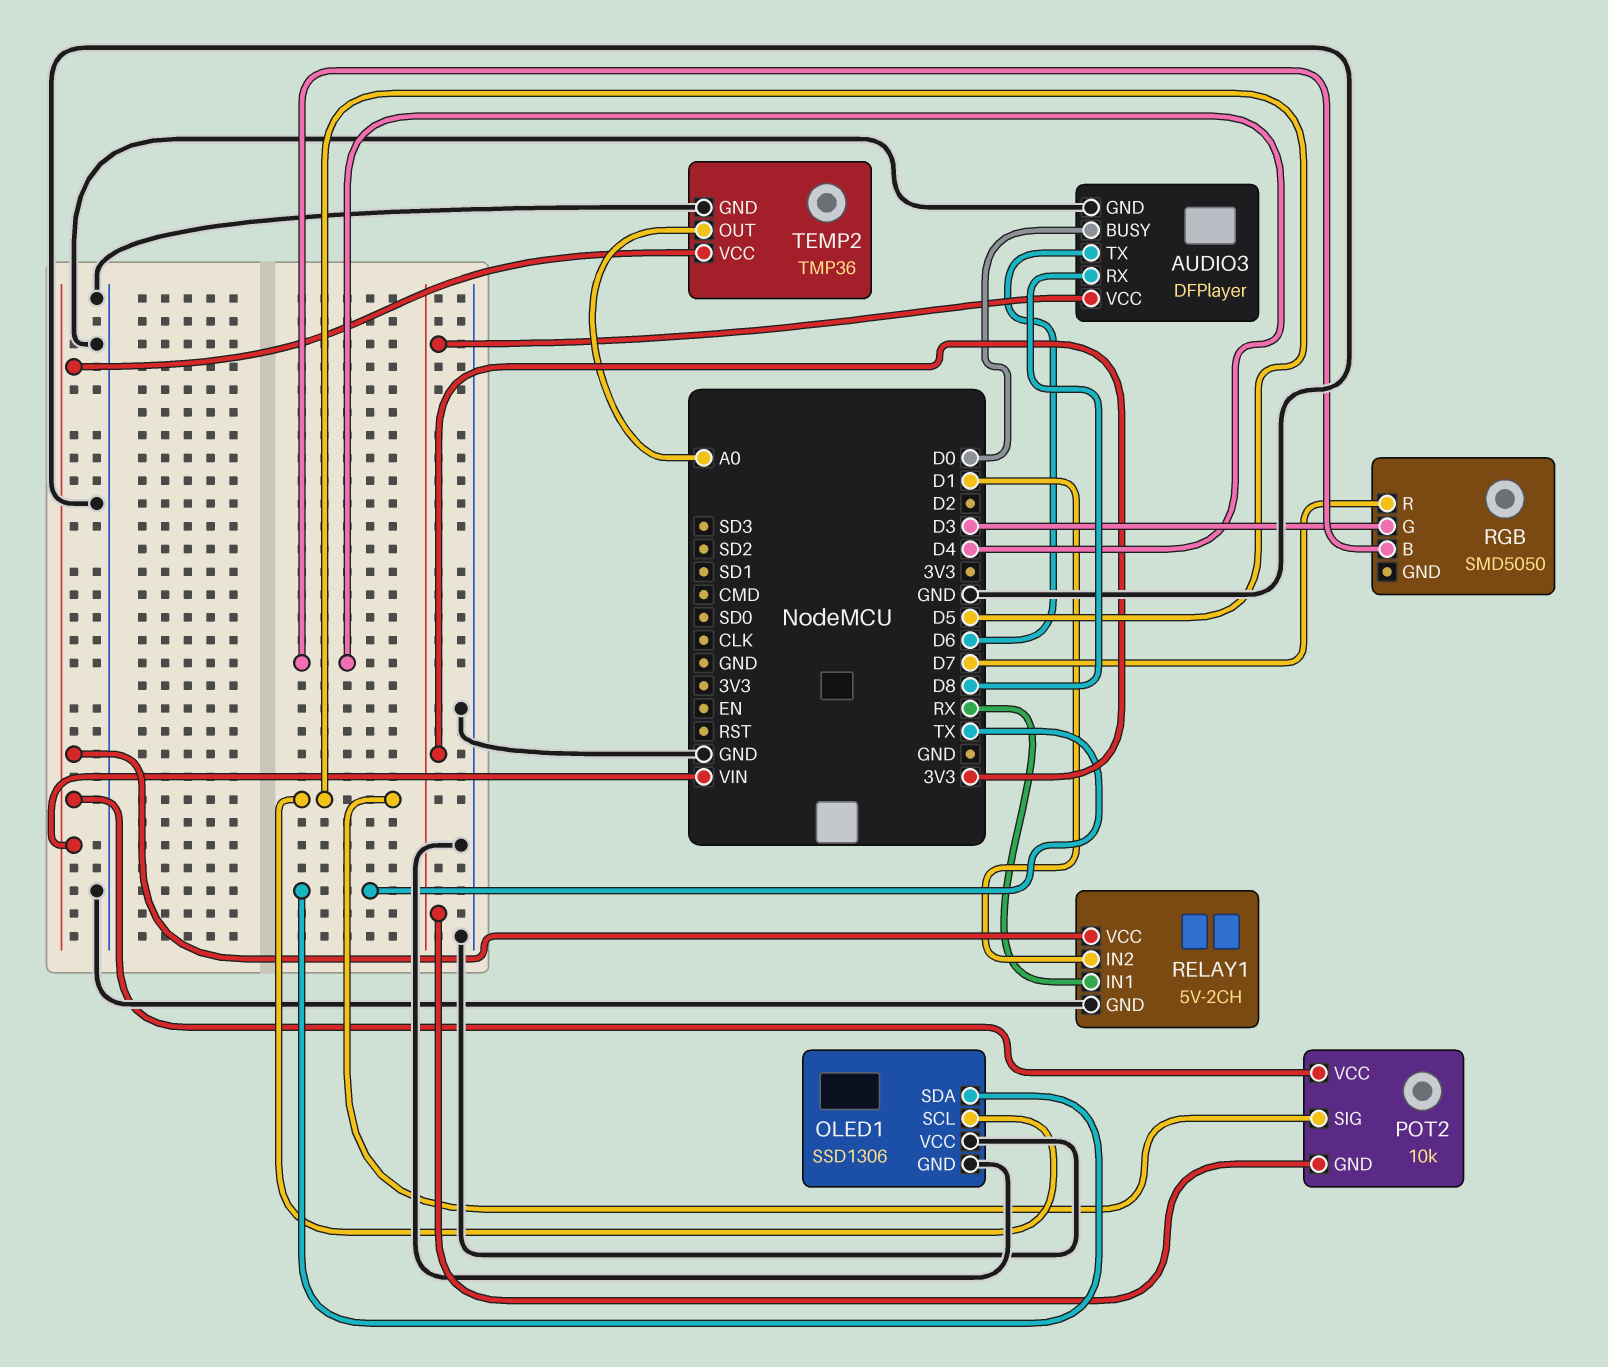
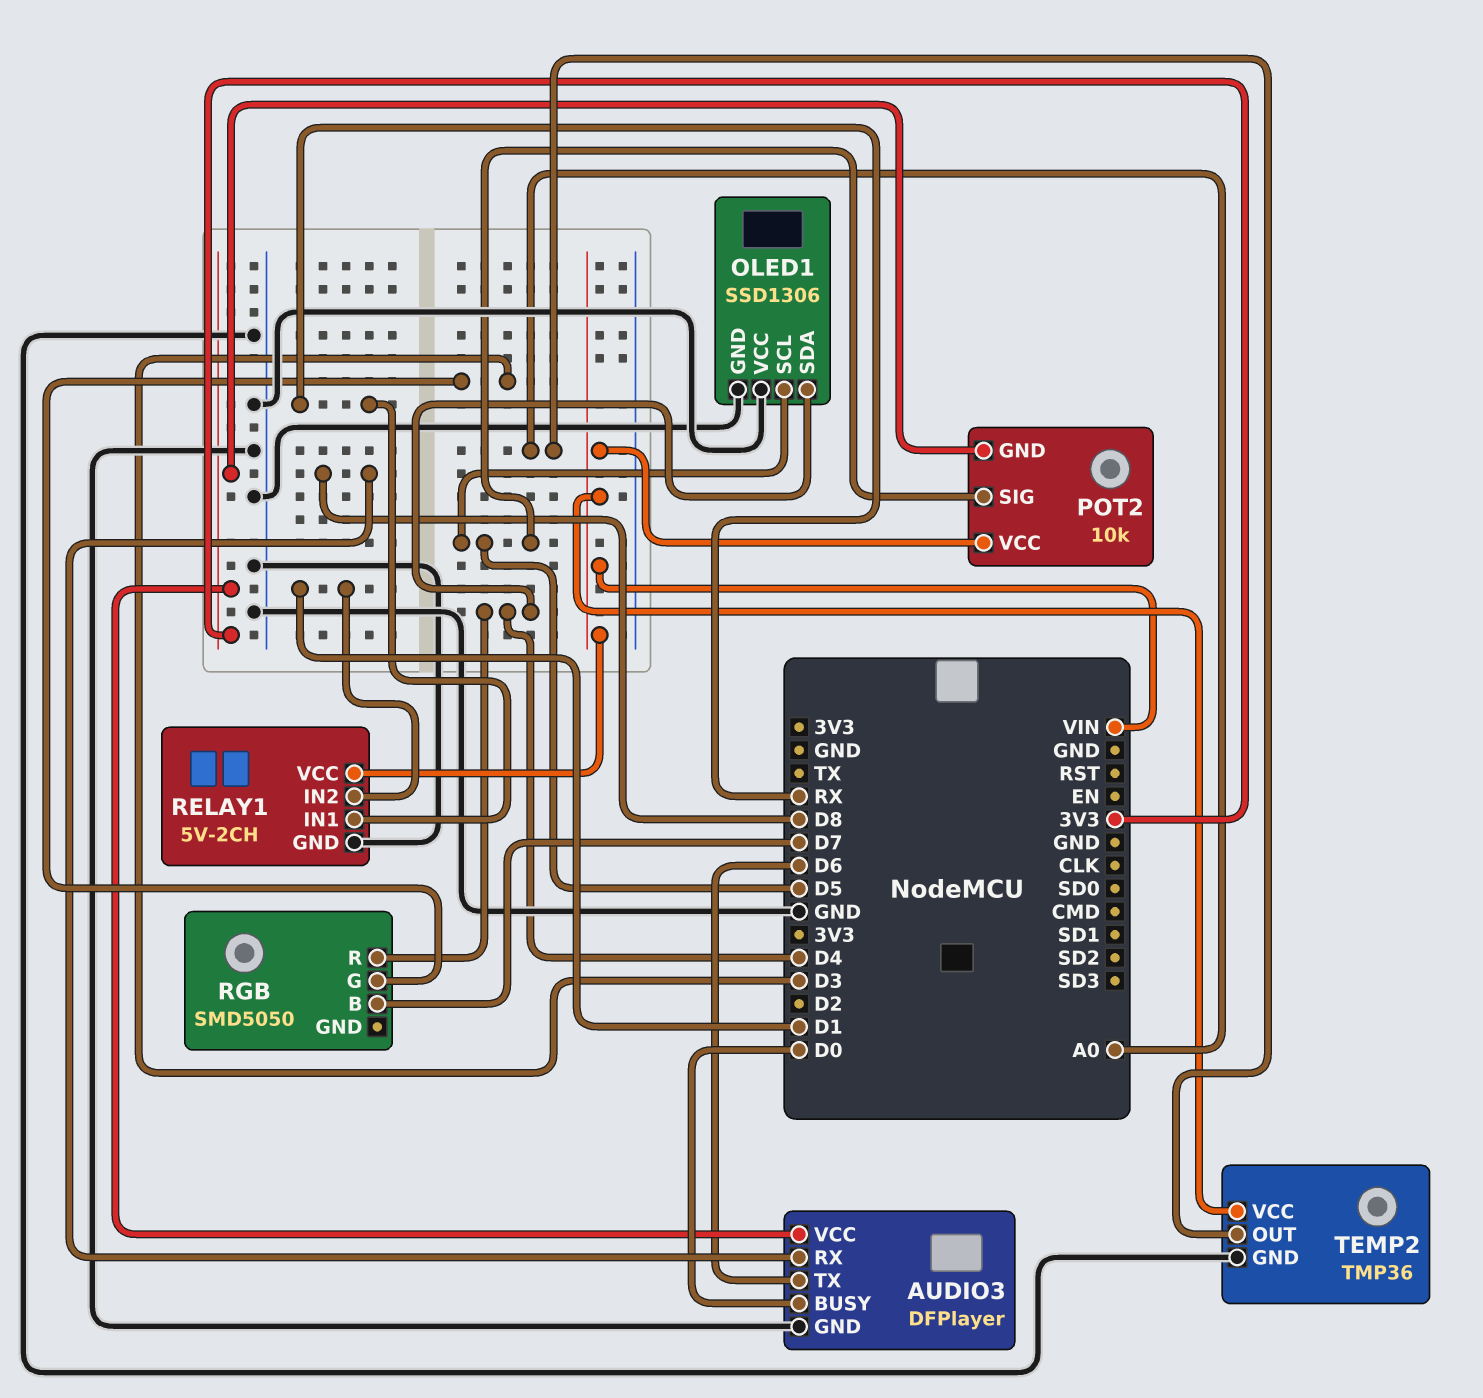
OLED1 pin SDA: TX -> D4
RGB pin B: D4 -> D7
RGB pin R: D7 -> D4

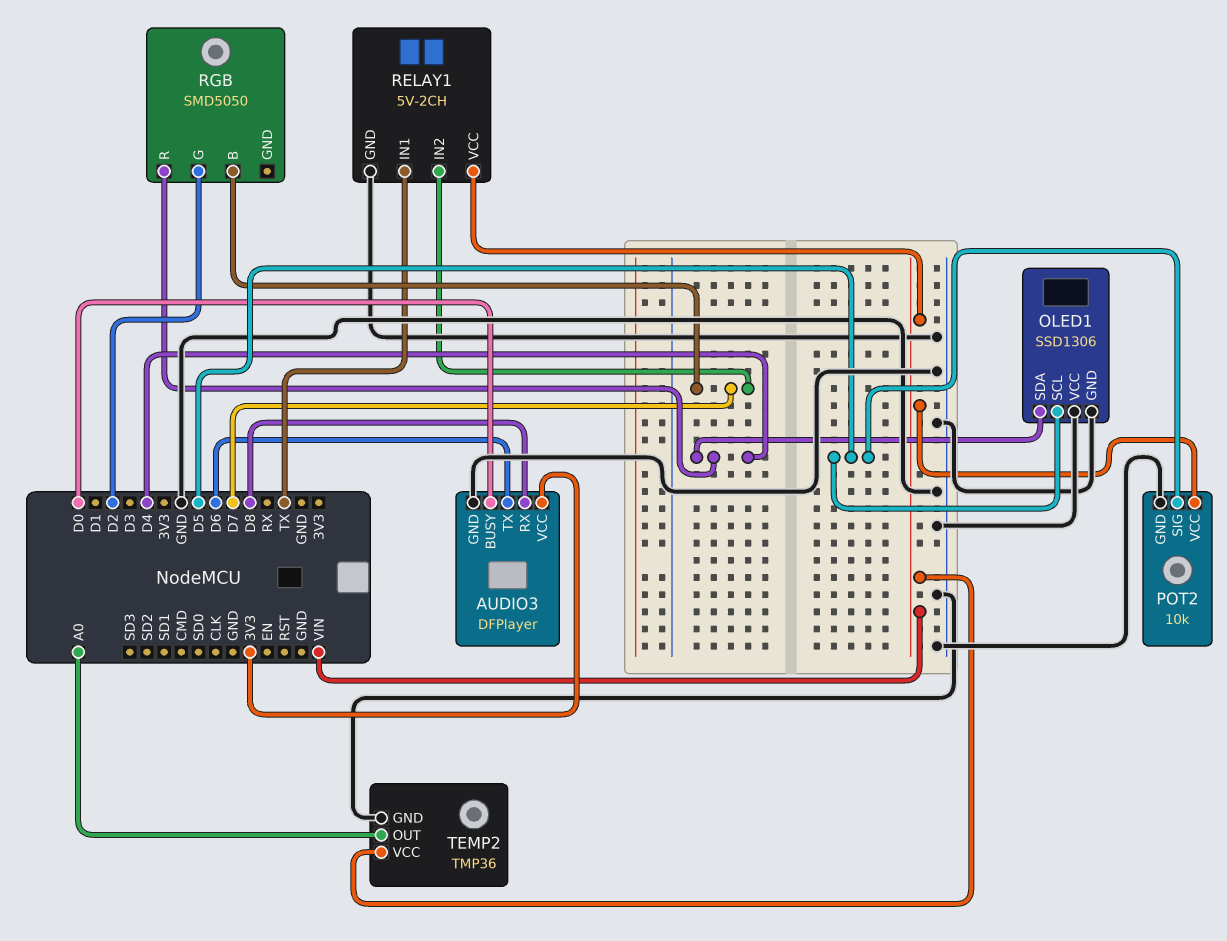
POT2 pin GND: 3V3 -> GND
RELAY1 pin IN1: RX -> TX
RELAY1 pin IN2: D1 -> D7
RGB pin G: D3 -> D2

